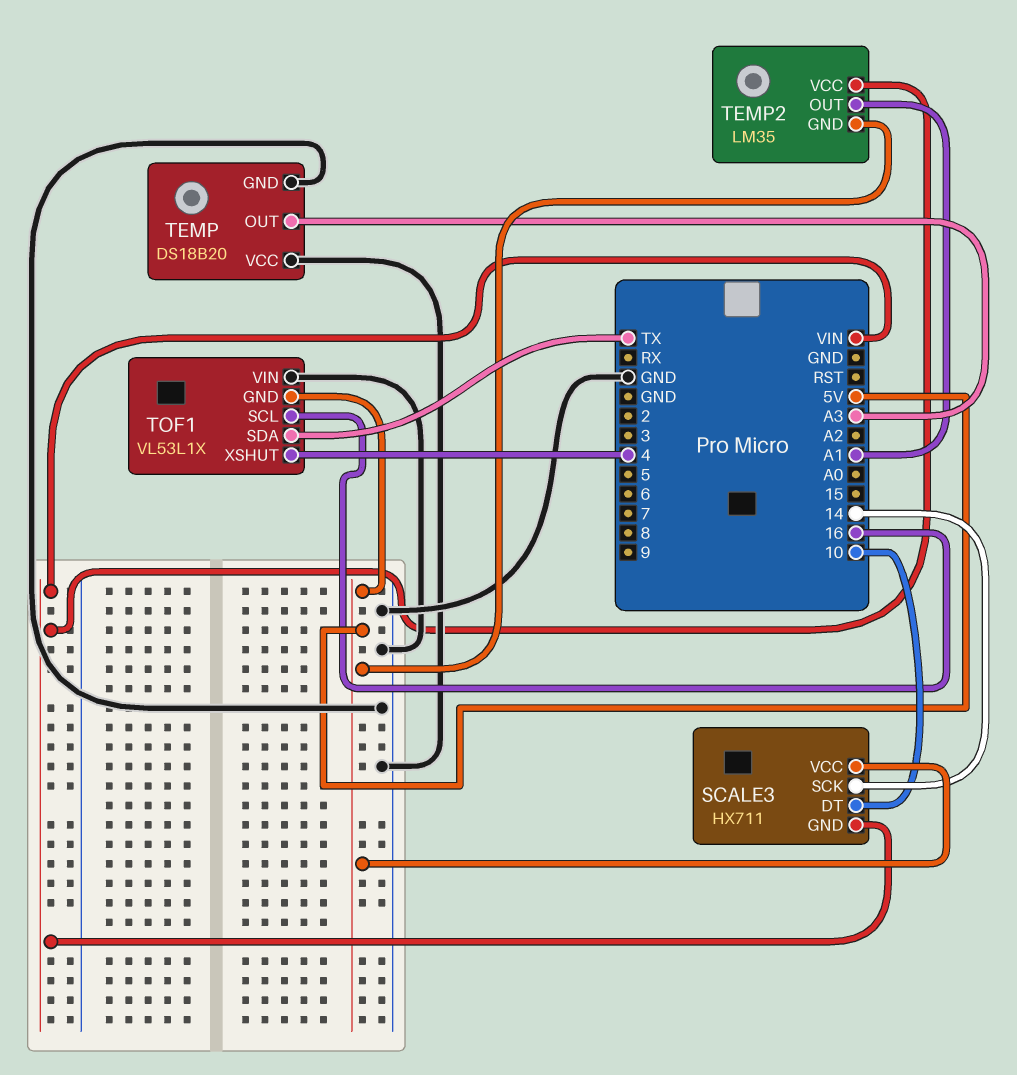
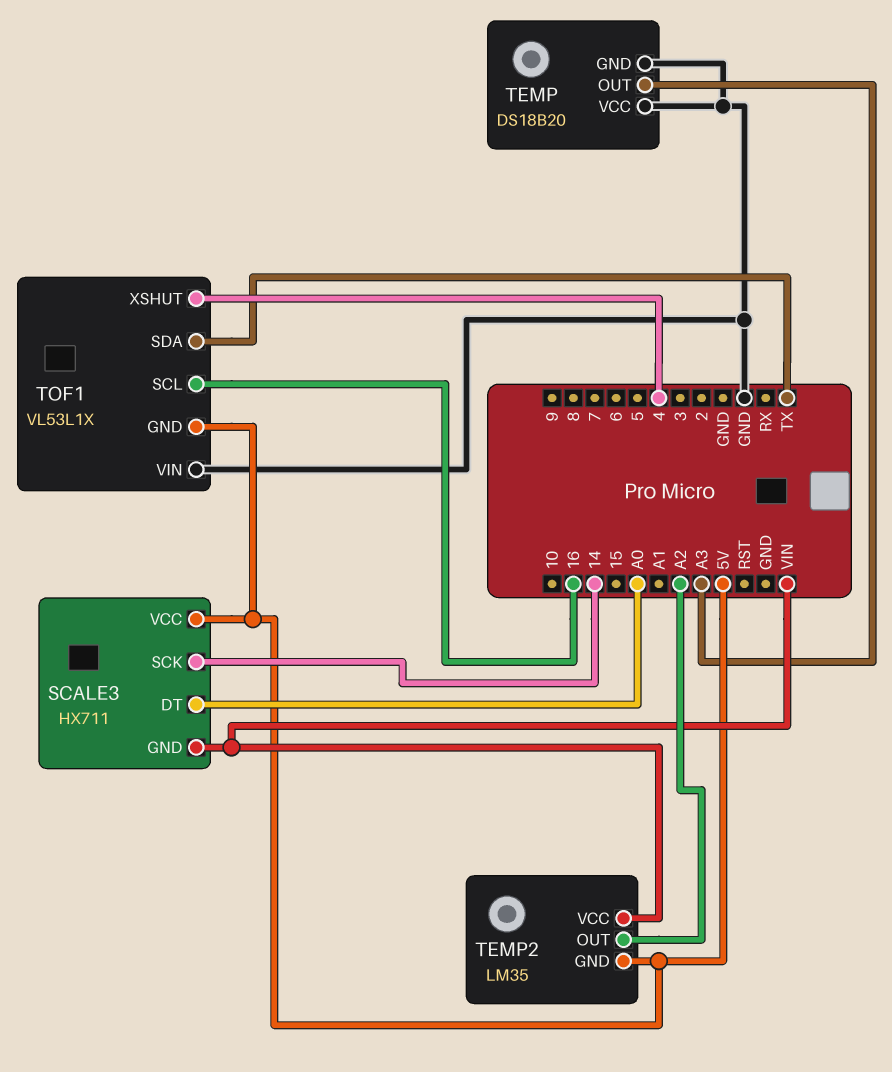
SCALE3 pin DT: 10 -> A0
TEMP2 pin OUT: A1 -> A2

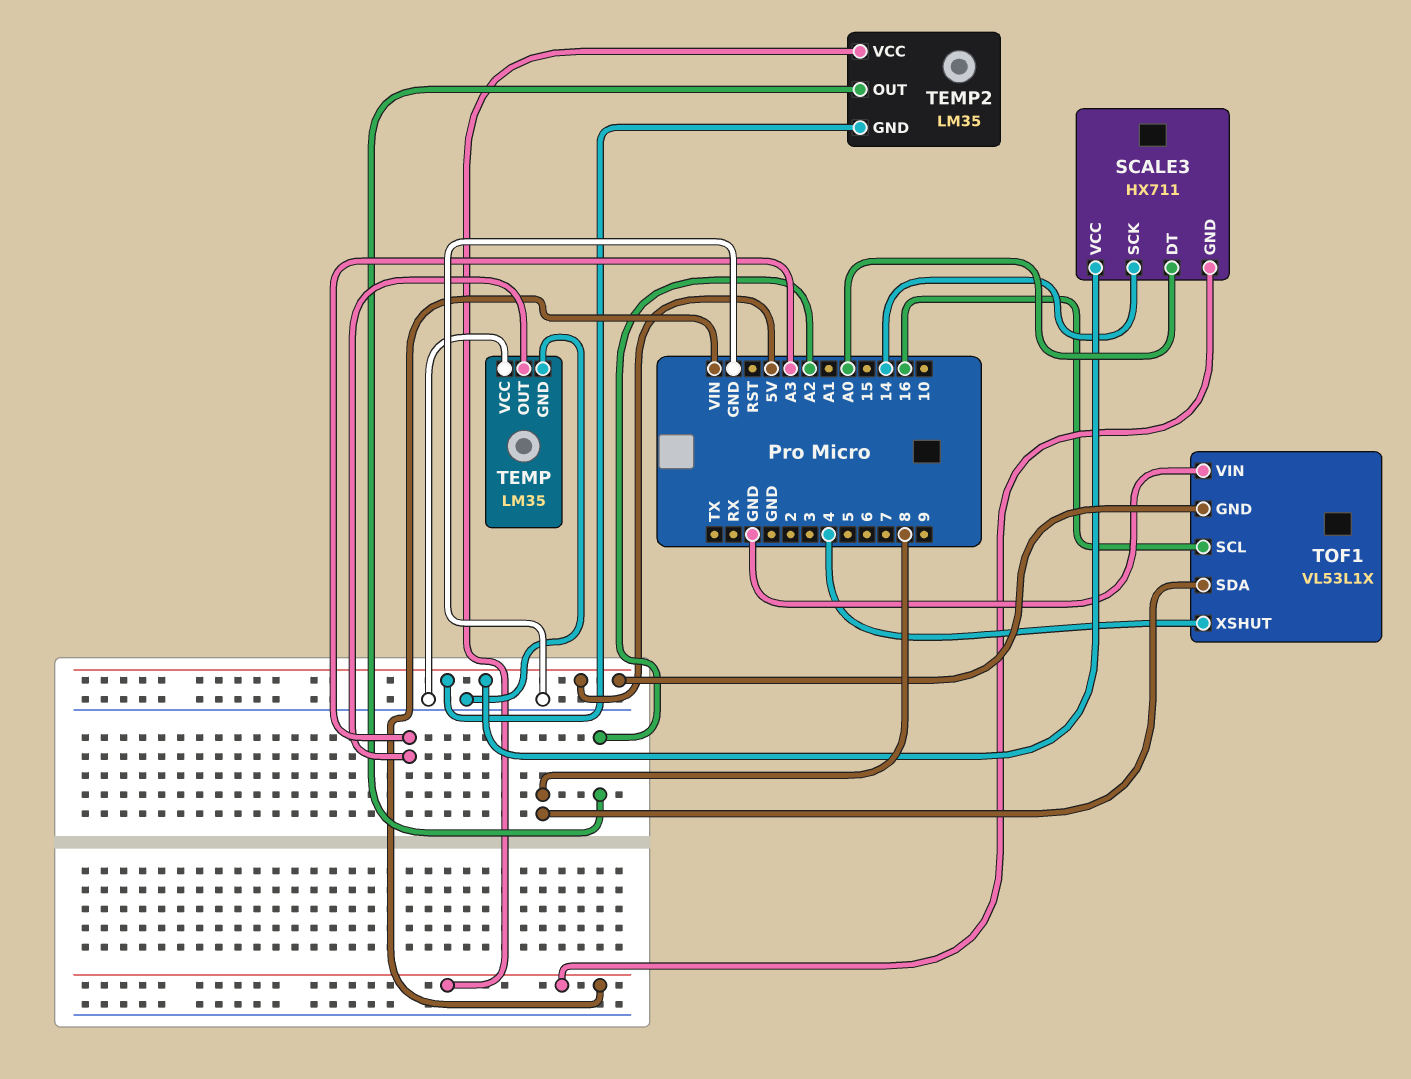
TEMP: DS18B20 -> LM35
TOF1 pin SDA: TX -> 8

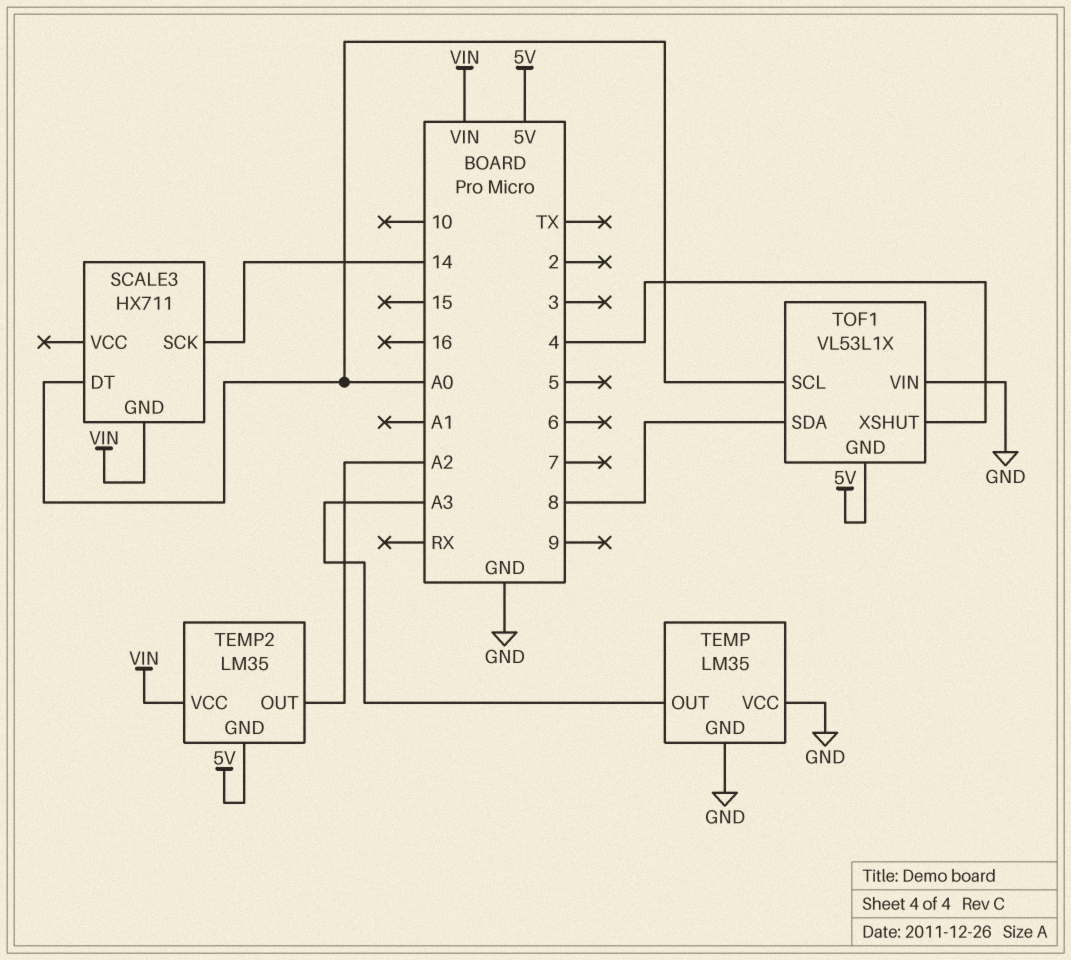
SCALE3 pin VCC: 5V -> none
TOF1 pin SCL: 16 -> A0

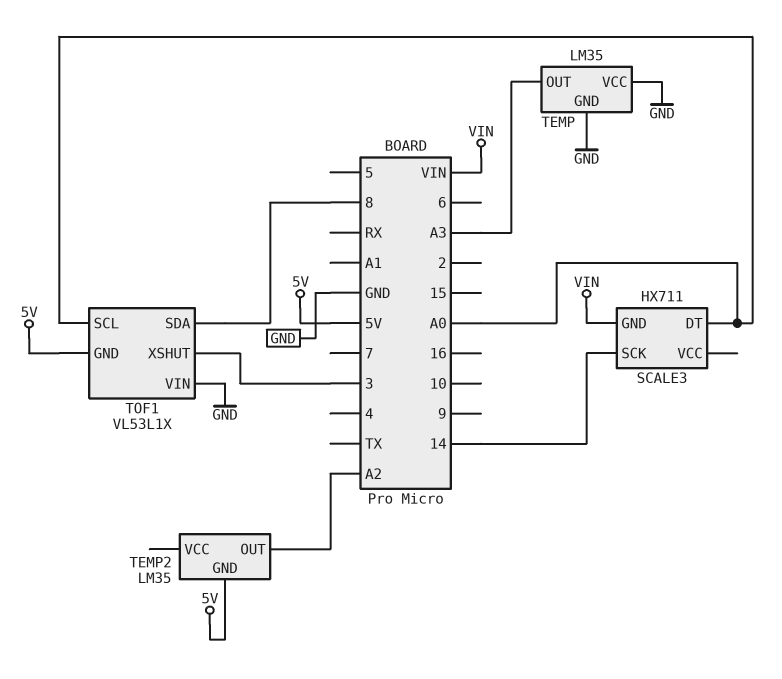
TEMP2 pin VCC: VIN -> none
TOF1 pin XSHUT: 4 -> 3

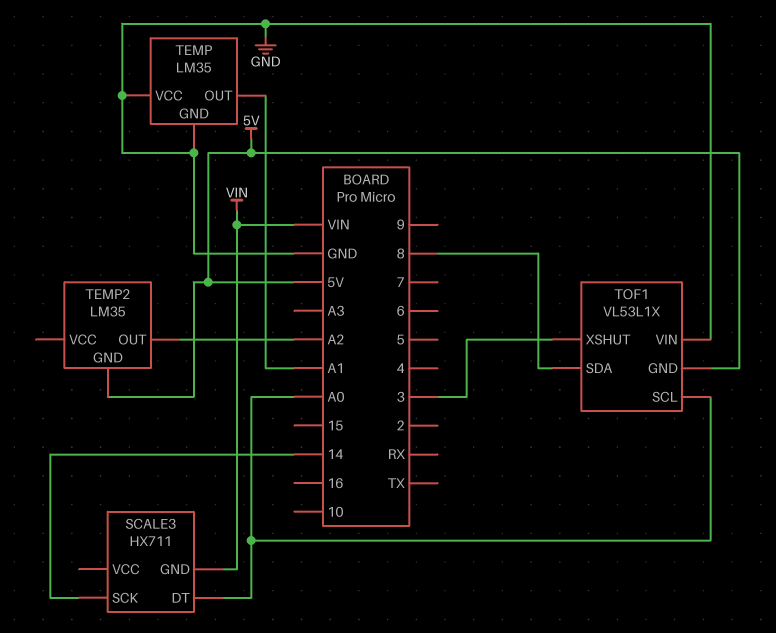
TEMP pin OUT: A3 -> A1

